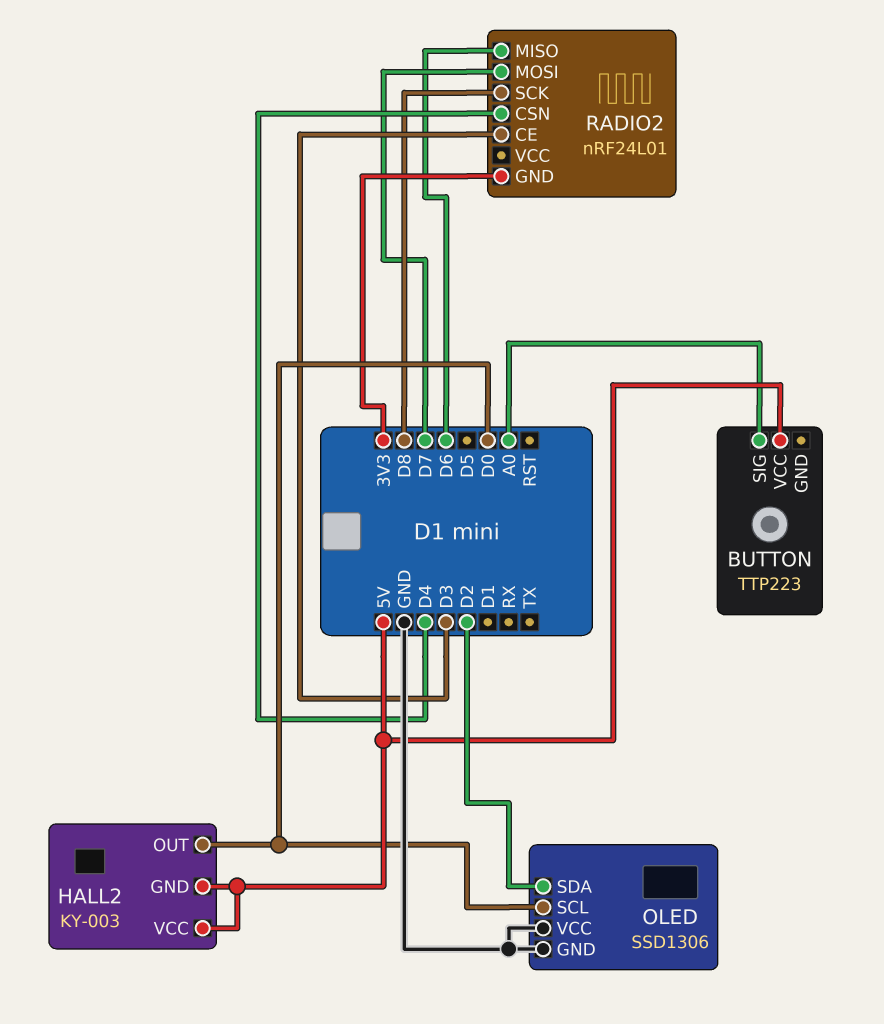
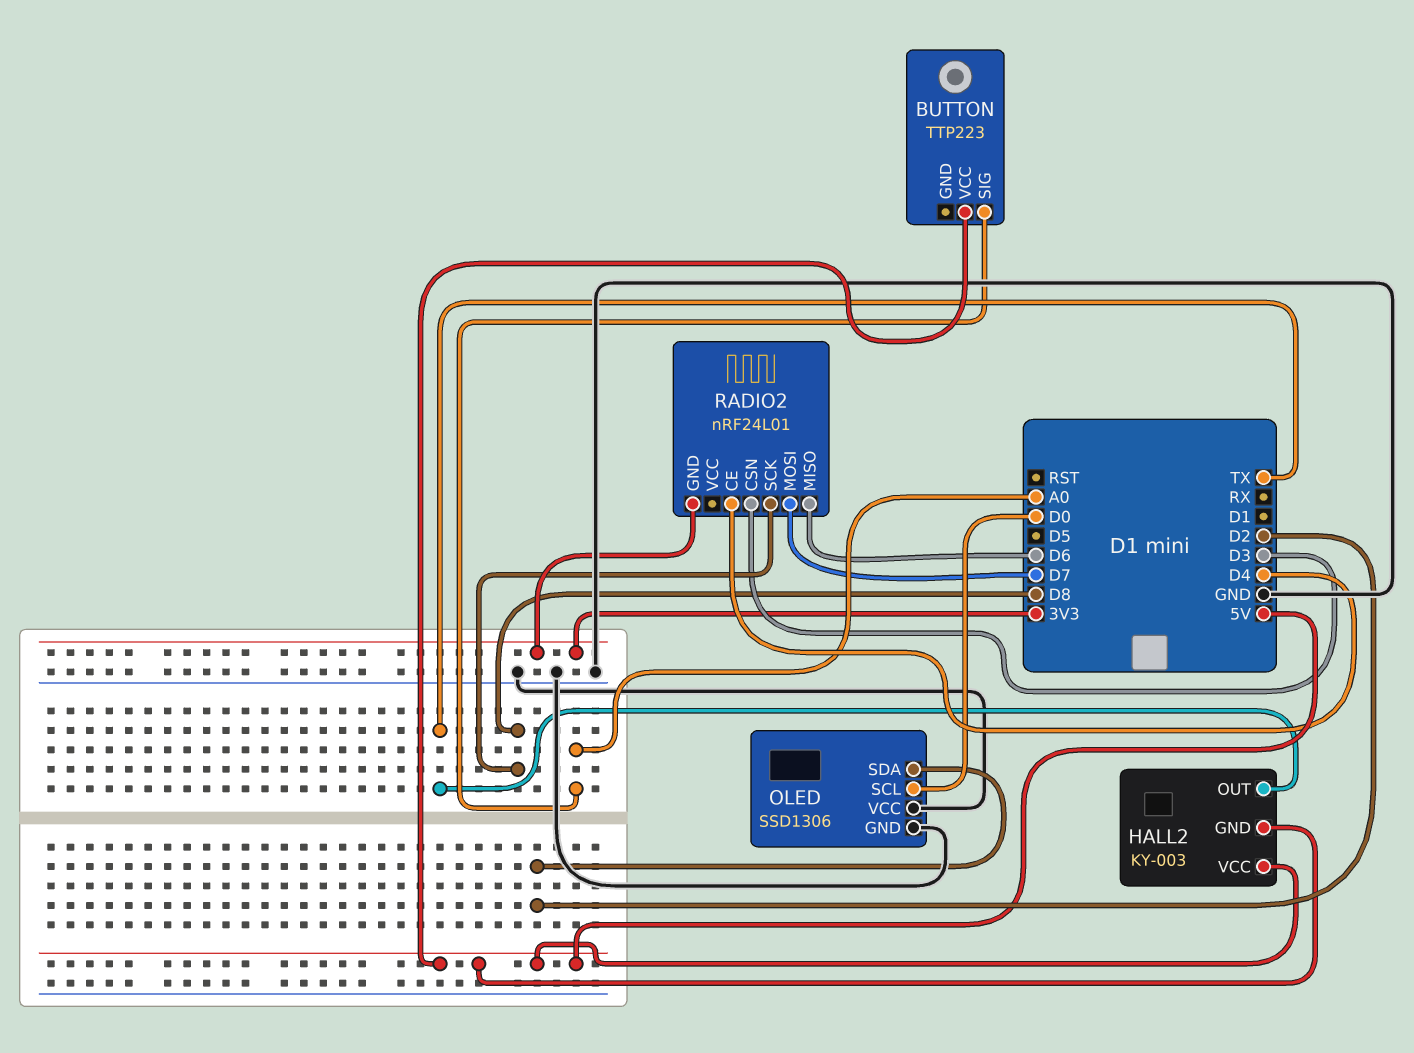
HALL2 pin OUT: D0 -> TX
RADIO2 pin CE: D3 -> D4
RADIO2 pin CSN: D4 -> D3

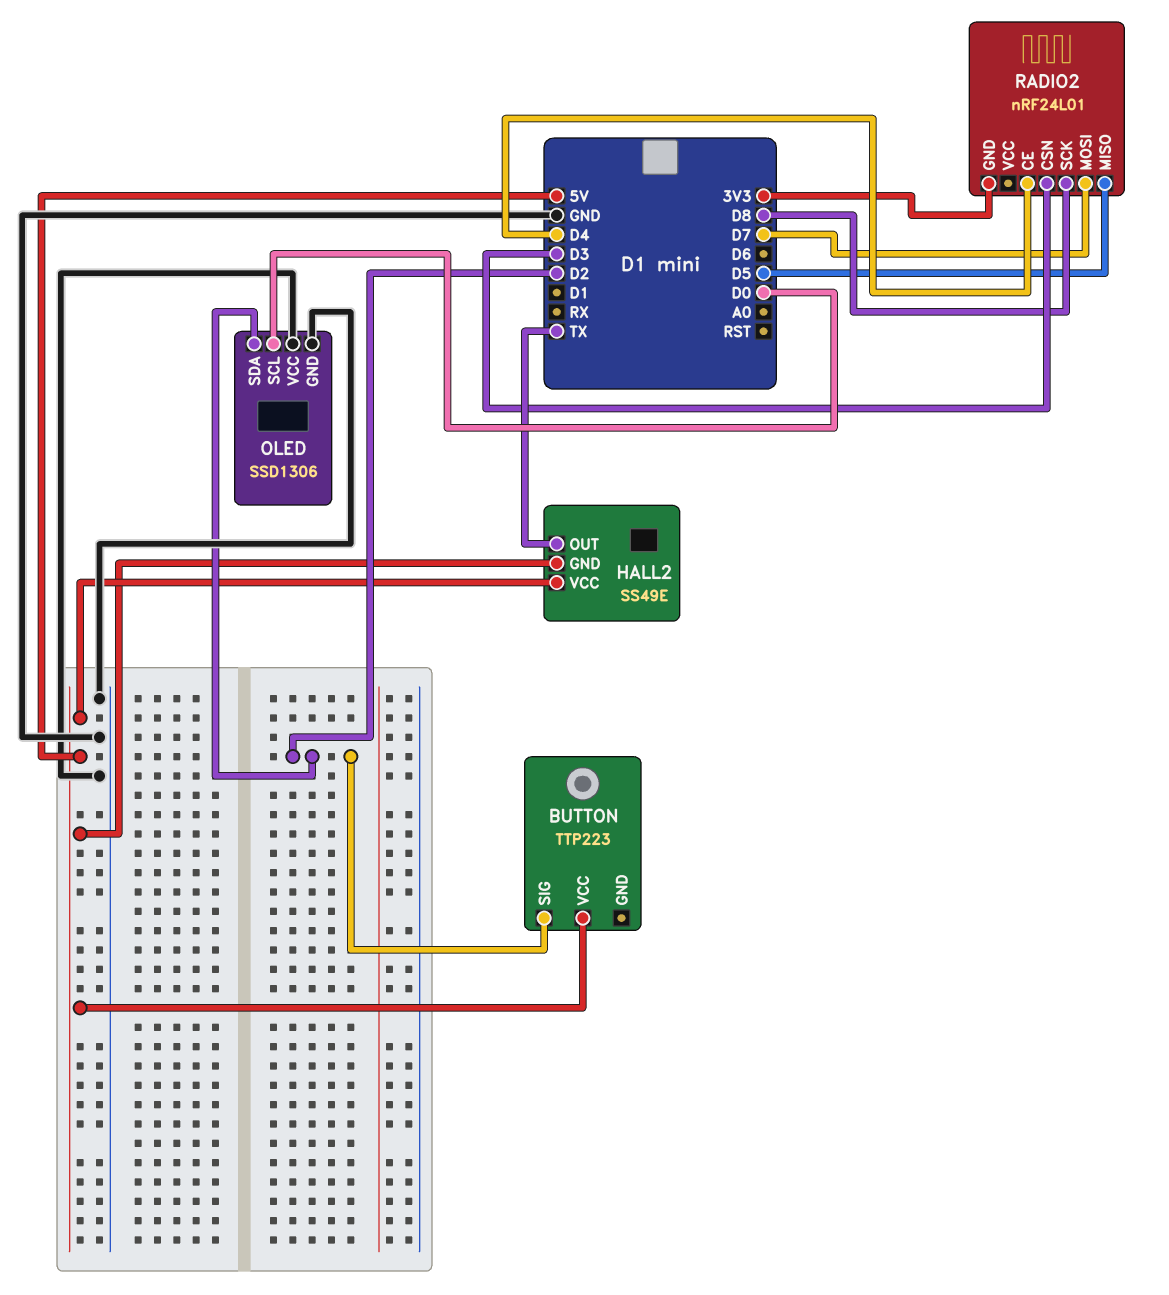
BUTTON pin SIG: A0 -> D2
HALL2: KY-003 -> SS49E
RADIO2 pin MISO: D6 -> D5

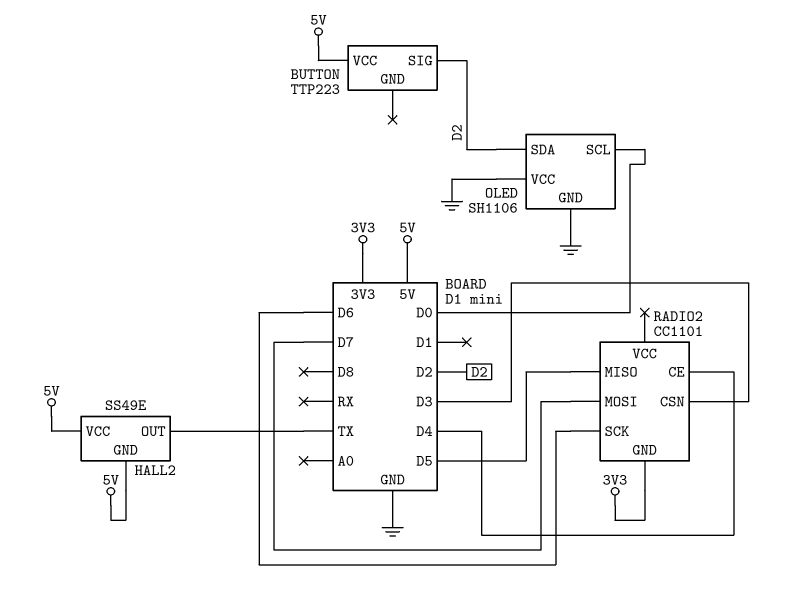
OLED: SSD1306 -> SH1106
RADIO2: nRF24L01 -> CC1101
RADIO2 pin SCK: D8 -> D6

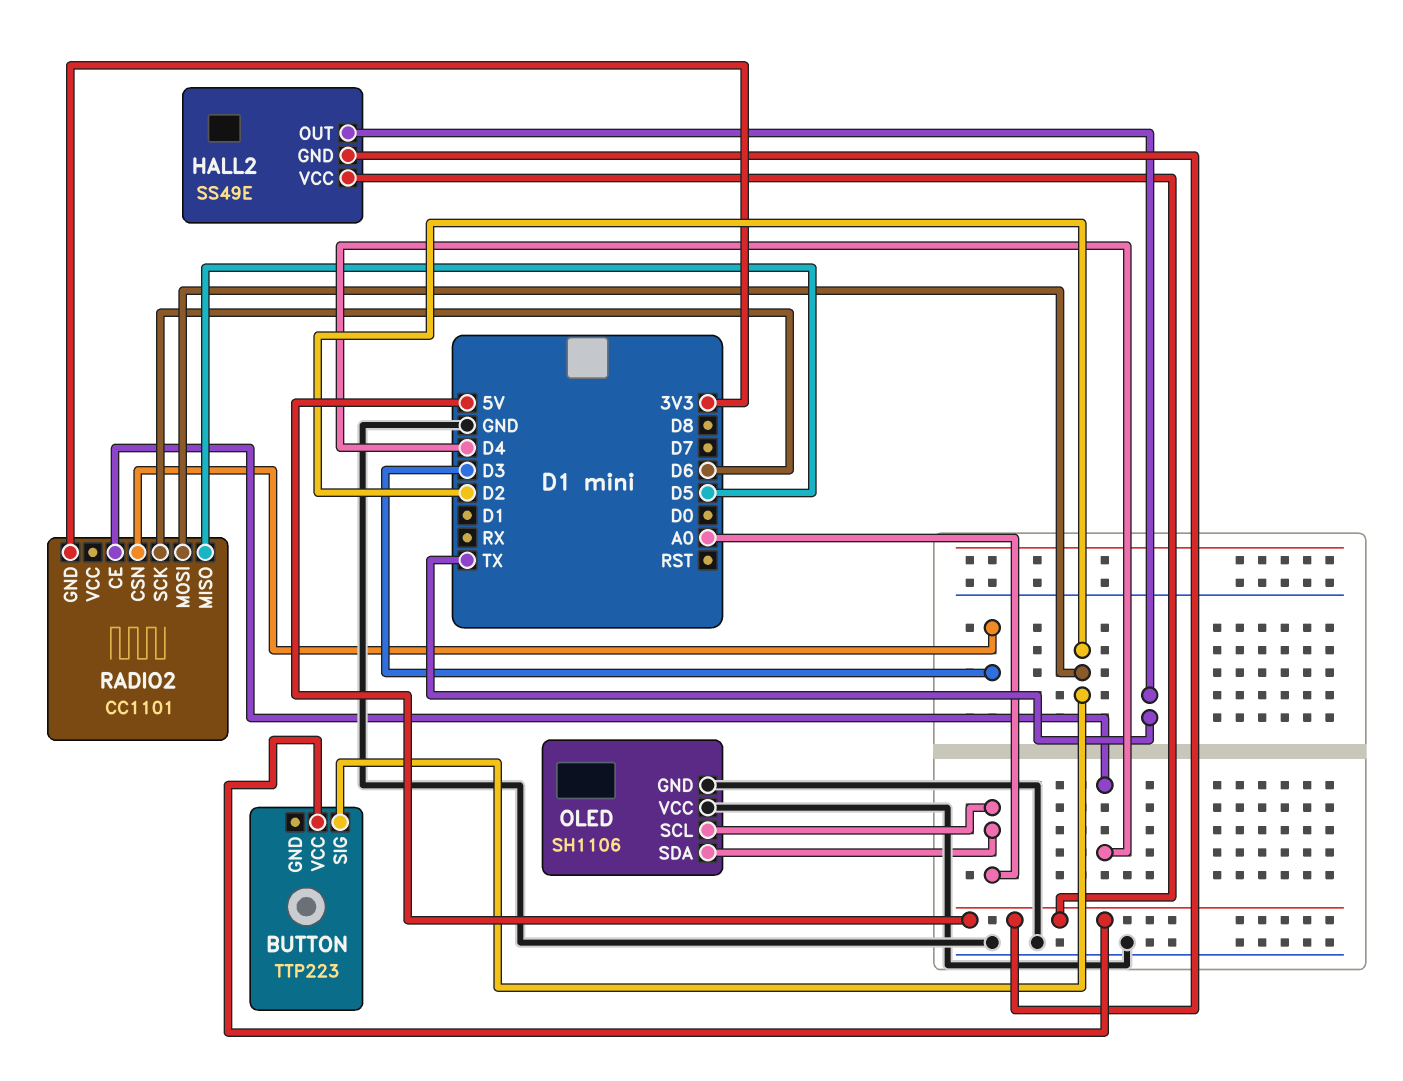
OLED pin SCL: D0 -> A0
OLED pin SDA: D2 -> A0
RADIO2 pin MOSI: D7 -> D2

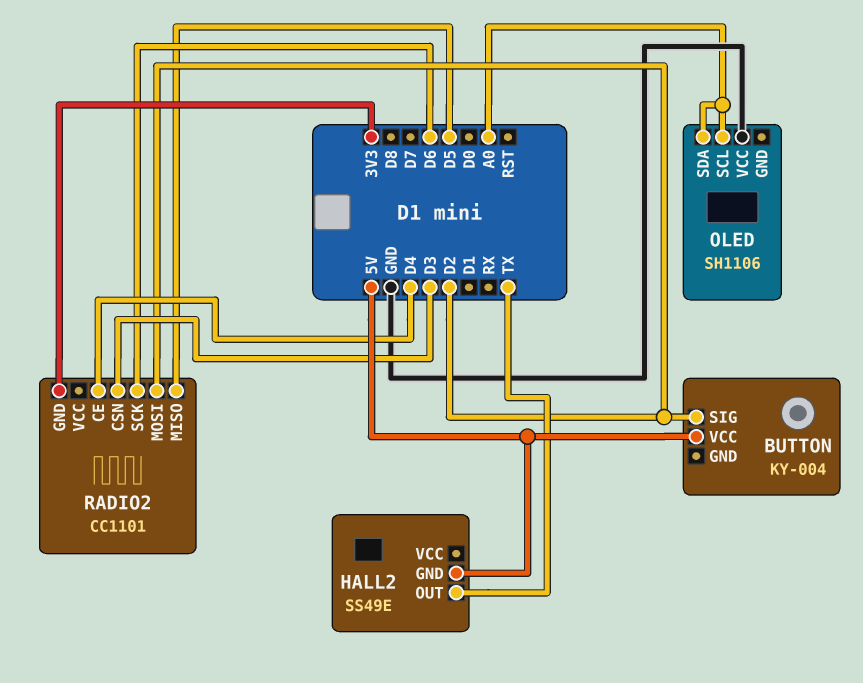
BUTTON: TTP223 -> KY-004
HALL2 pin VCC: 5V -> none
OLED pin GND: GND -> none

